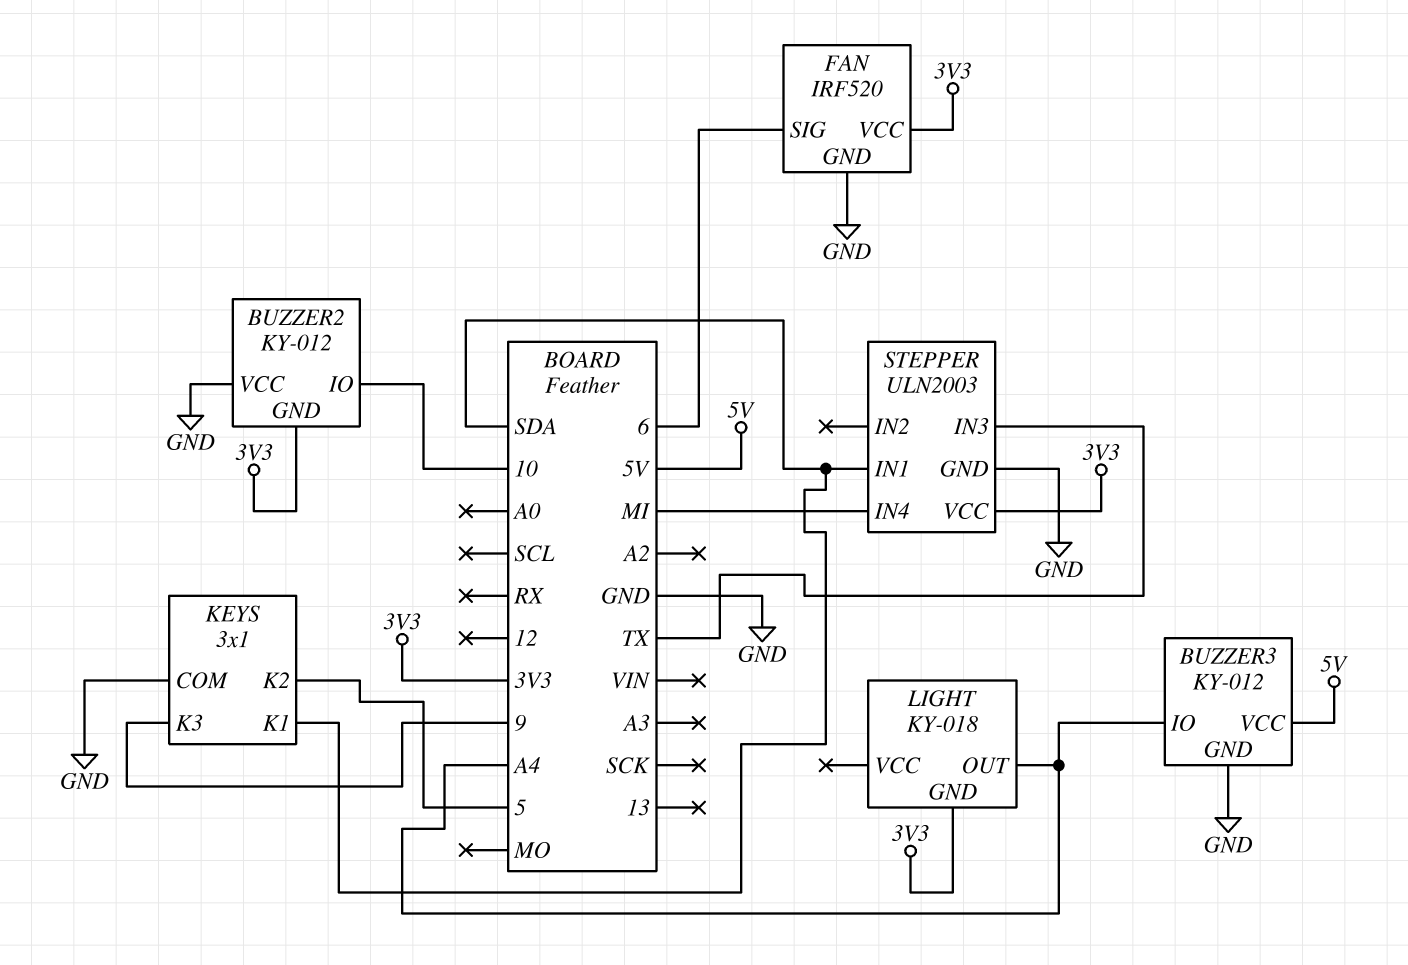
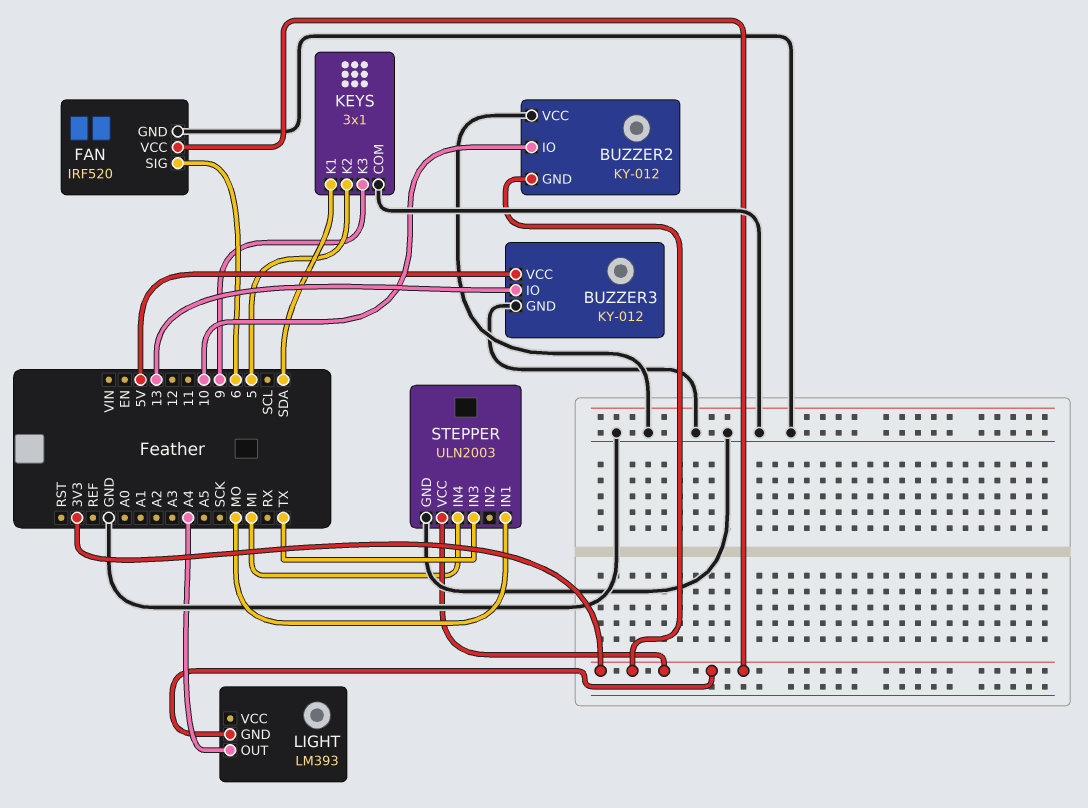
BUZZER3 pin IO: A4 -> 13
LIGHT: KY-018 -> LM393
STEPPER pin IN1: SDA -> MO

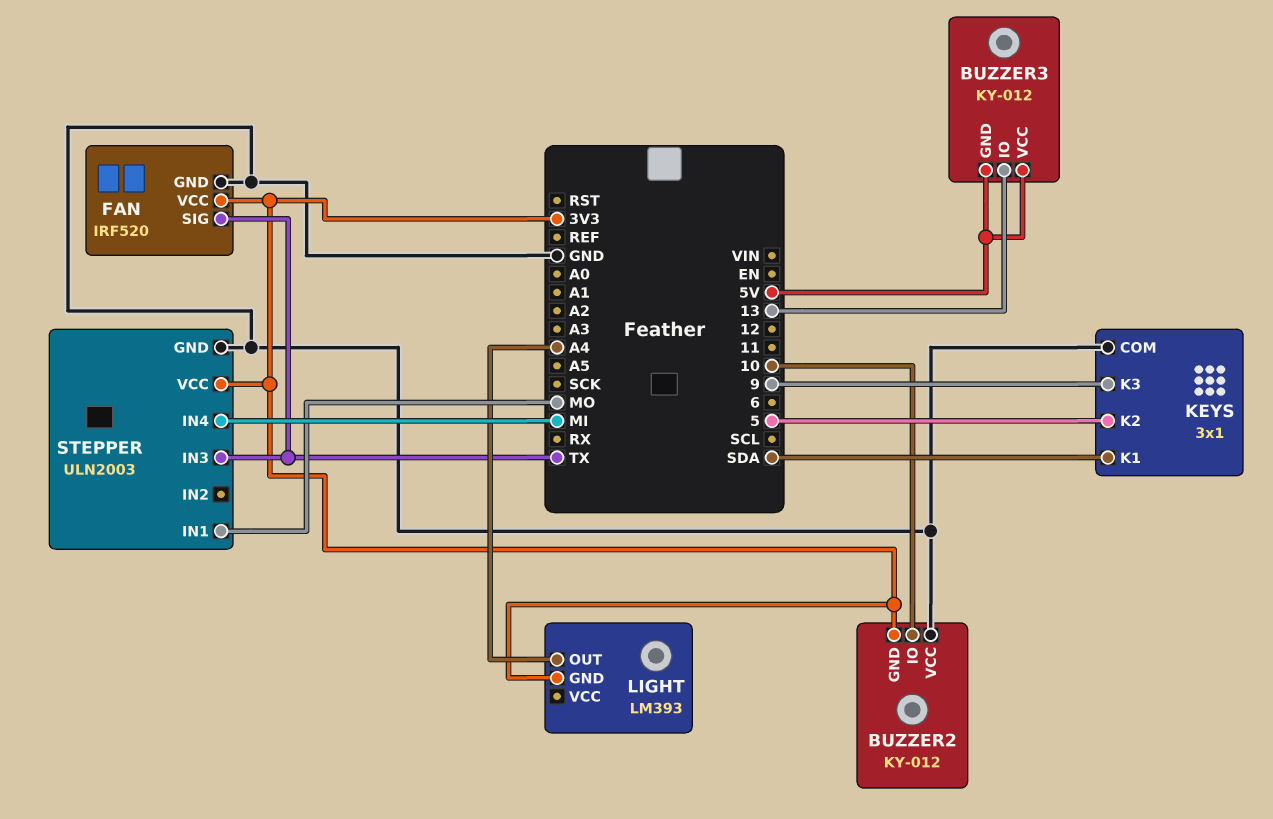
BUZZER3 pin GND: GND -> 5V
FAN pin SIG: 6 -> TX

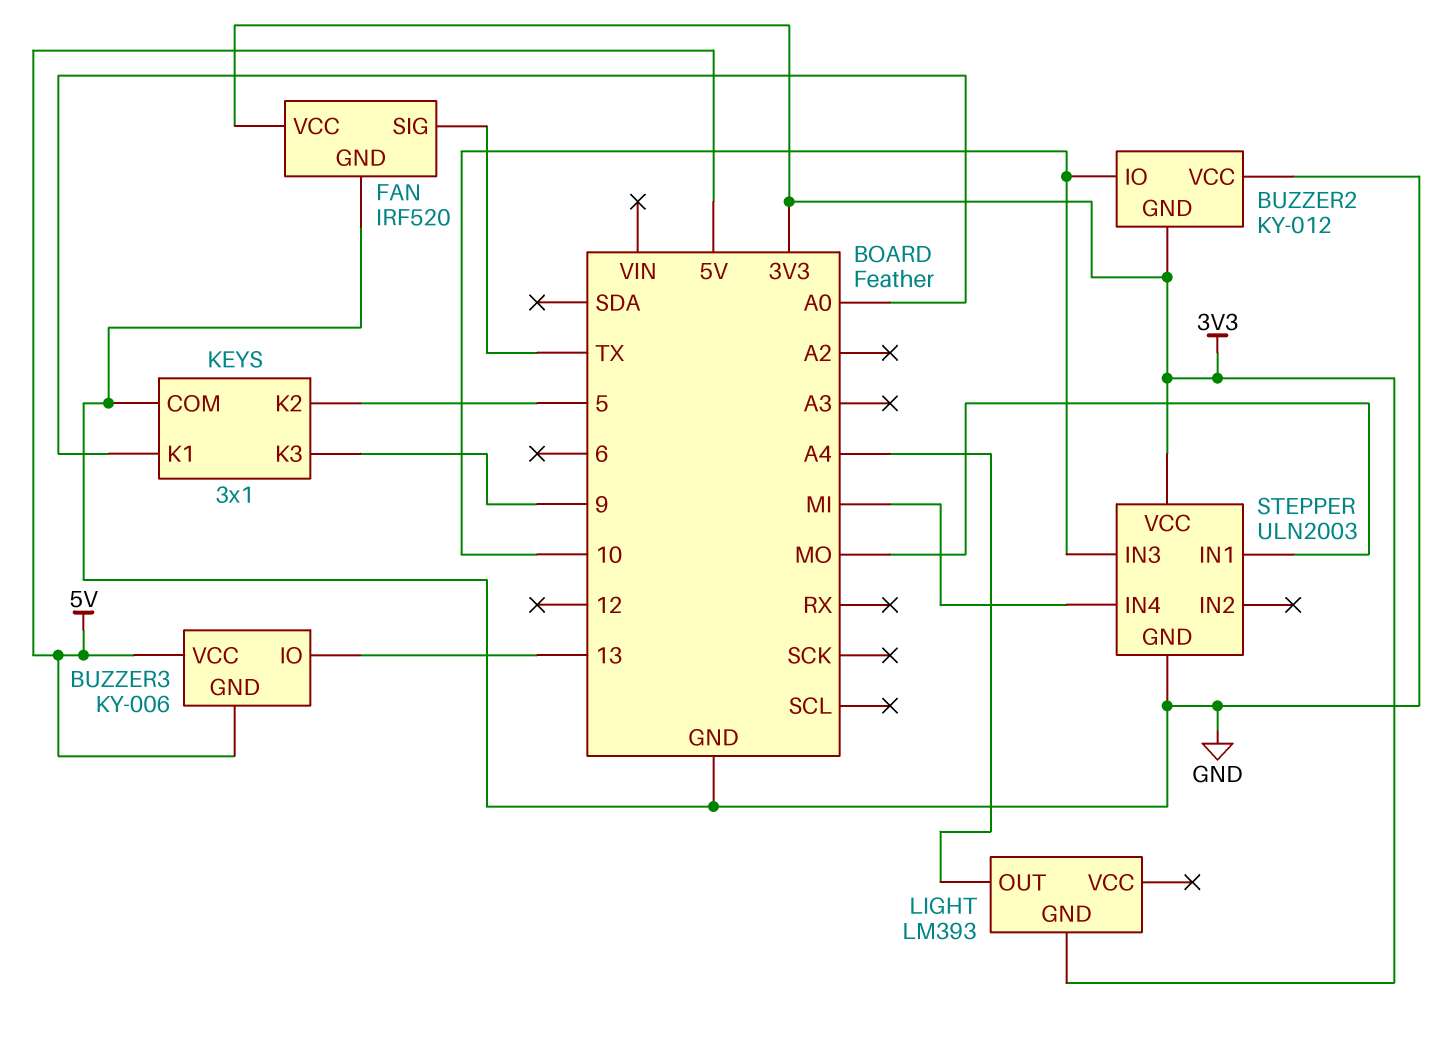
BUZZER3: KY-012 -> KY-006
KEYS pin K1: SDA -> A0
STEPPER pin IN3: TX -> 10

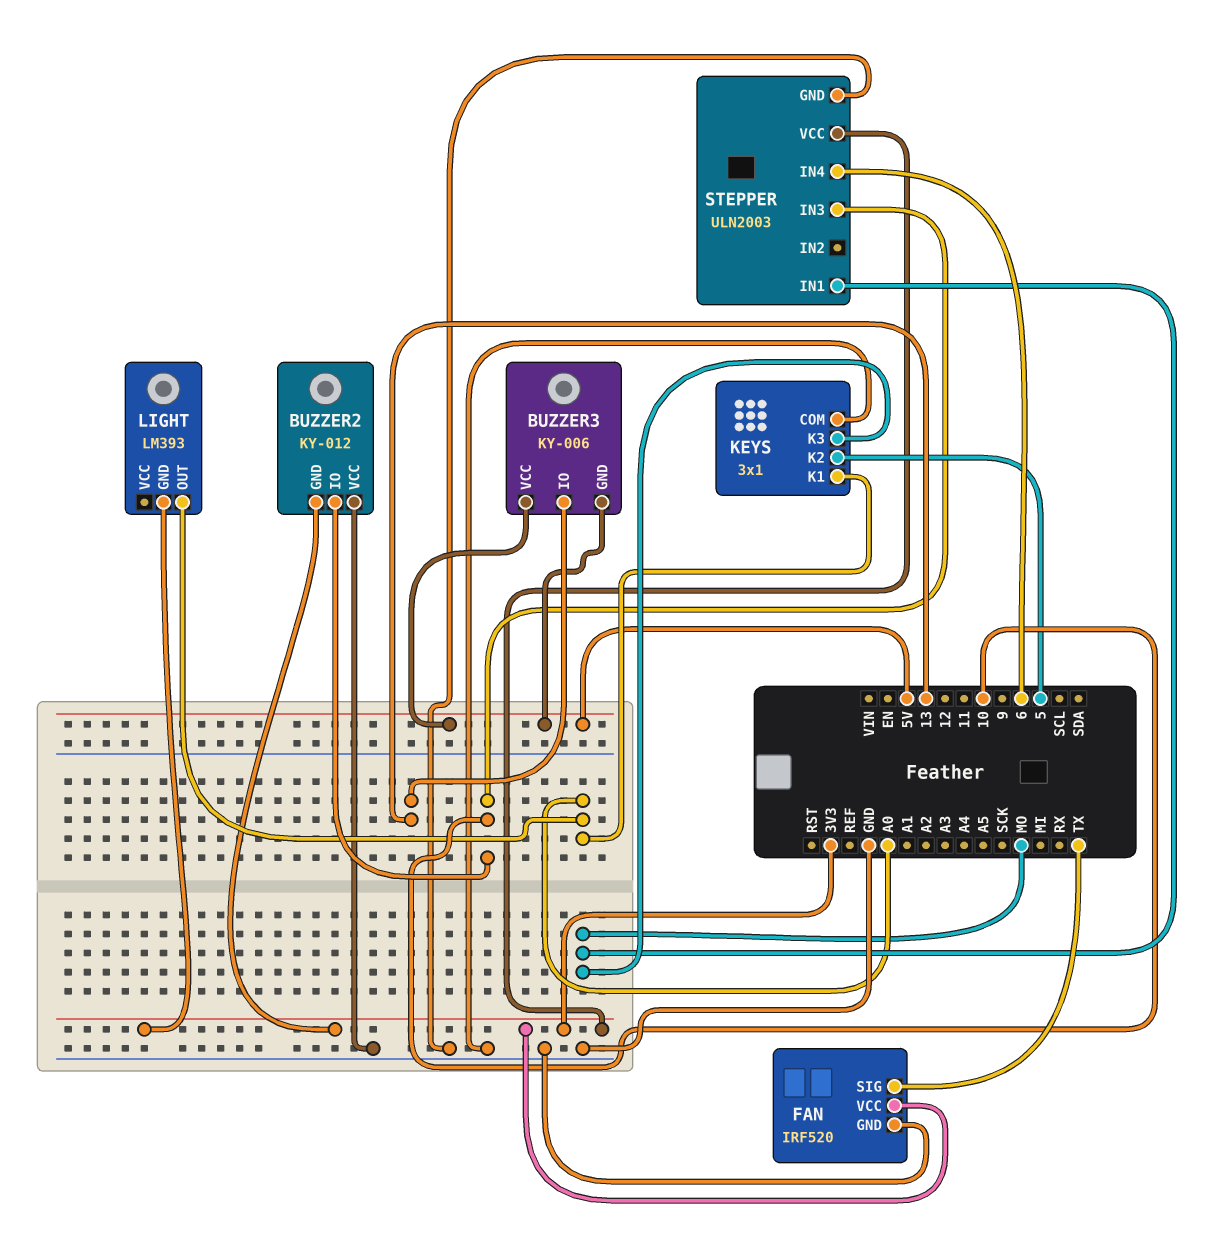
KEYS pin K3: 9 -> MO
LIGHT pin OUT: A4 -> A0
STEPPER pin IN4: MI -> 6

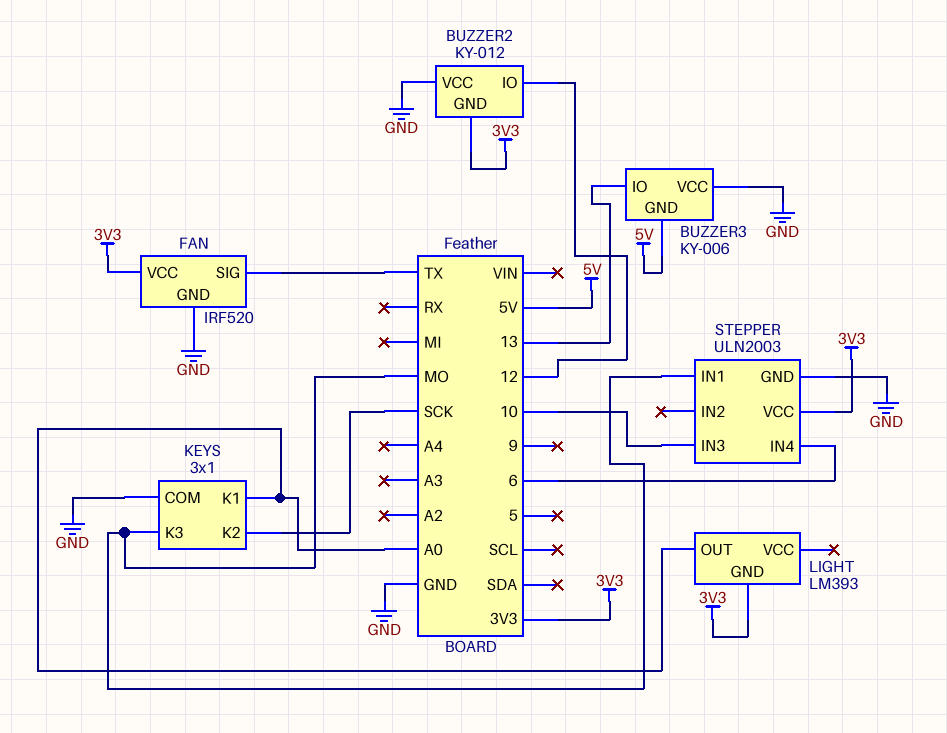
BUZZER2 pin IO: 10 -> 12
BUZZER3 pin VCC: 5V -> GND
KEYS pin K2: 5 -> SCK

